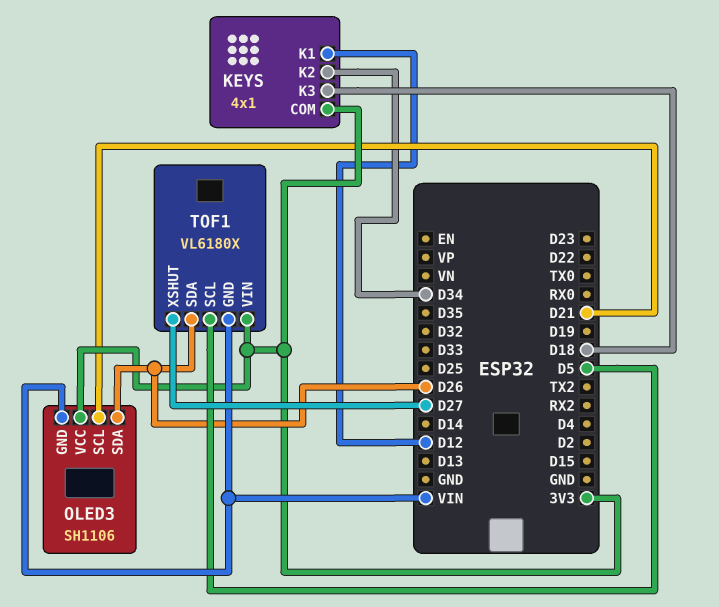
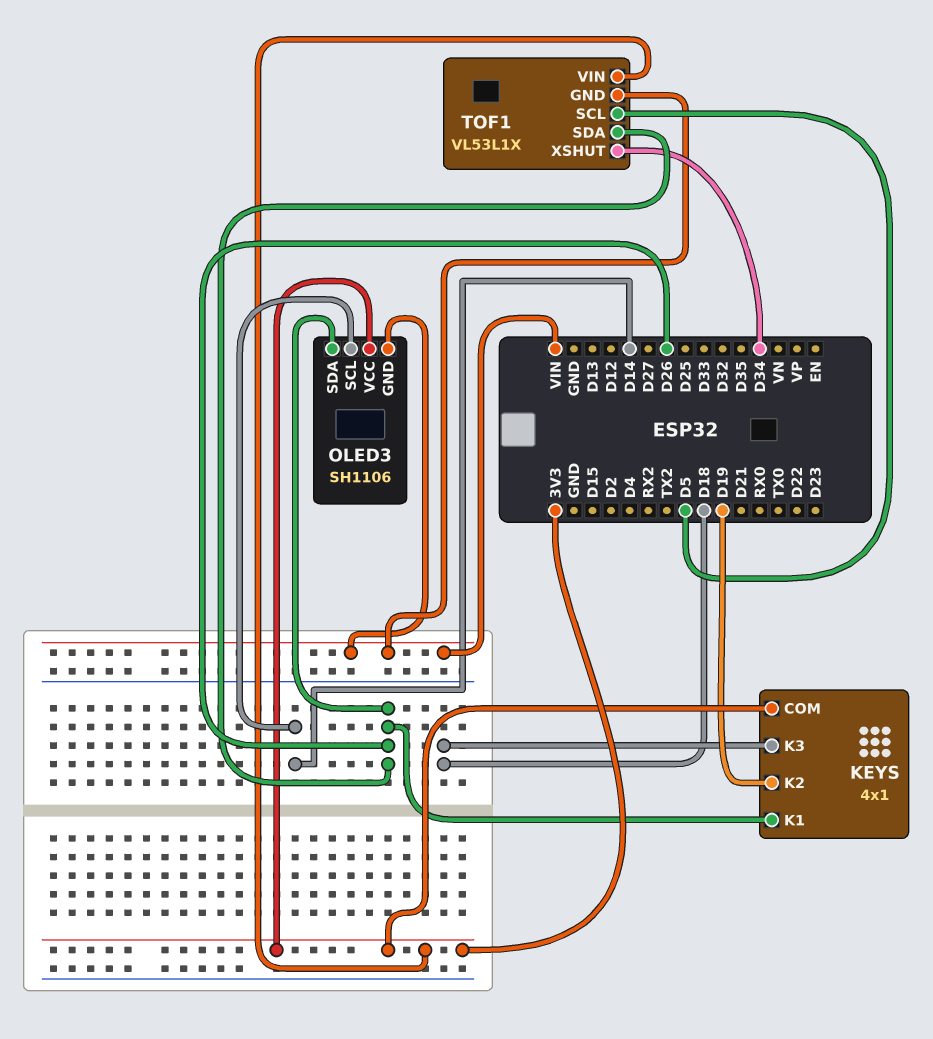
KEYS pin K1: D12 -> D26
KEYS pin K2: D34 -> D19
OLED3 pin SCL: D21 -> D14
TOF1: VL6180X -> VL53L1X
TOF1 pin XSHUT: D27 -> D34

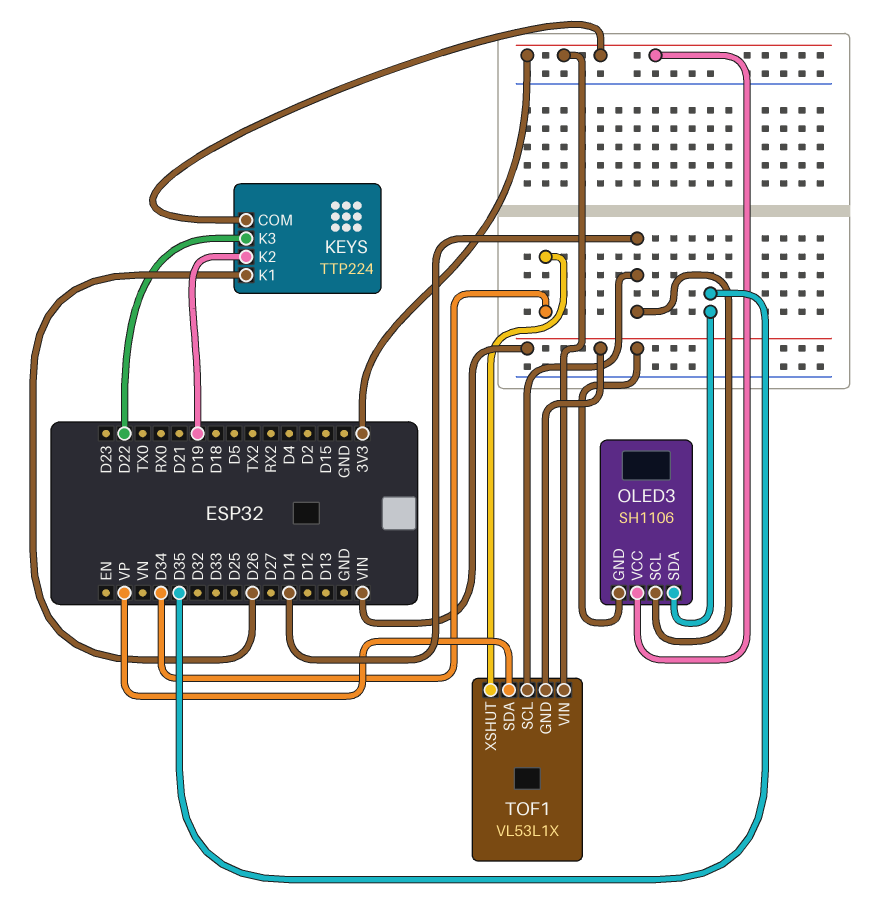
KEYS: 4x1 -> TTP224
KEYS pin K3: D18 -> D22
OLED3 pin SDA: D26 -> D35
TOF1 pin SCL: D5 -> D14
TOF1 pin SDA: D26 -> VP

